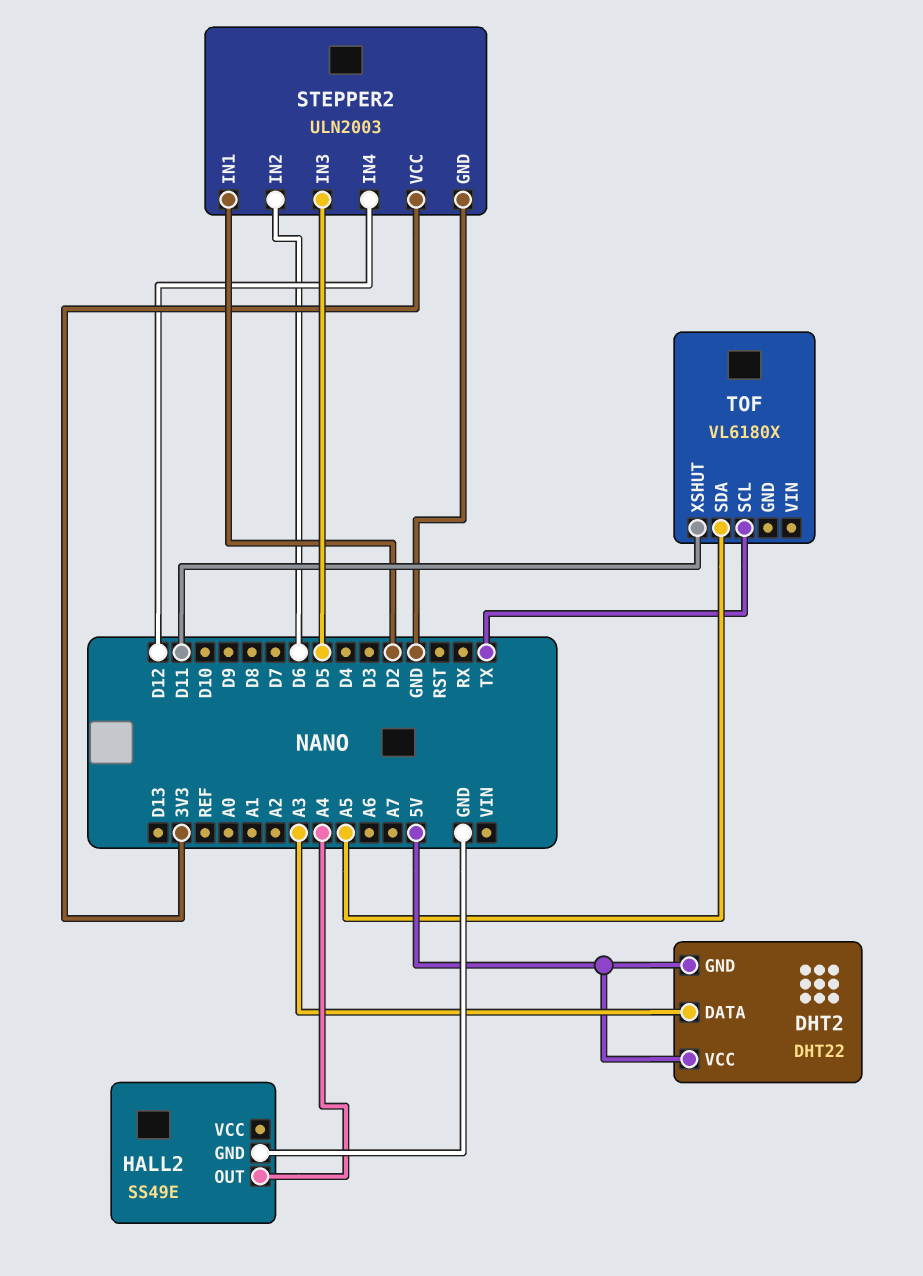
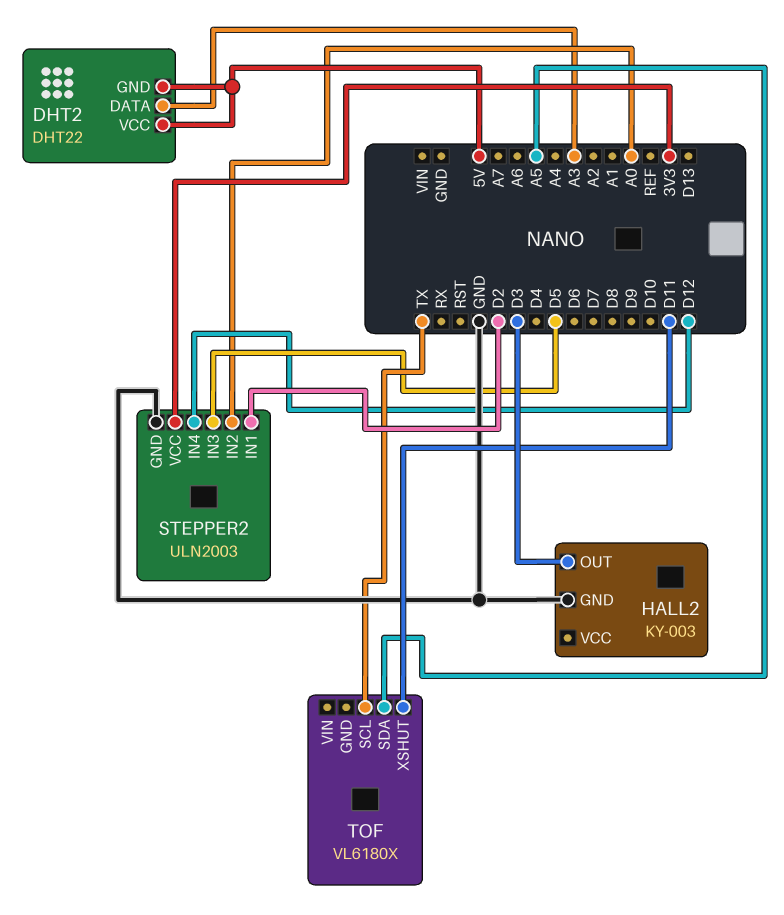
HALL2: SS49E -> KY-003
HALL2 pin OUT: A4 -> D3
STEPPER2 pin IN2: D6 -> A0

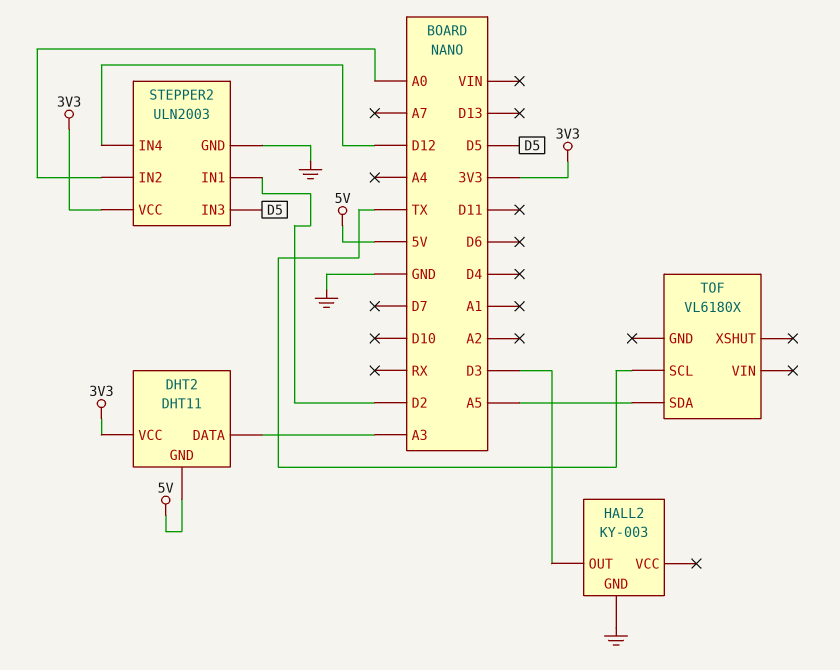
DHT2: DHT22 -> DHT11
DHT2 pin VCC: 5V -> 3V3
TOF pin XSHUT: D11 -> none

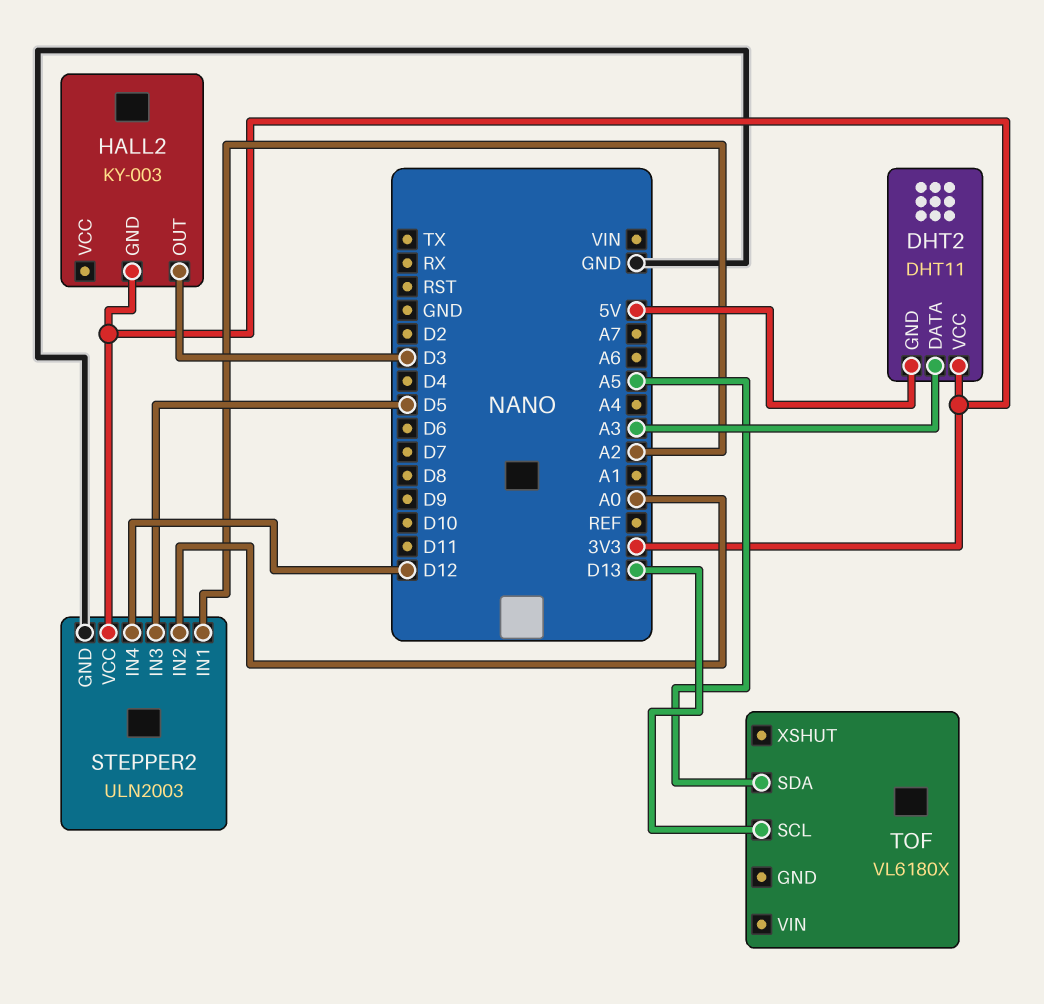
HALL2 pin GND: GND -> 3V3
STEPPER2 pin IN1: D2 -> A2
TOF pin SCL: TX -> D13

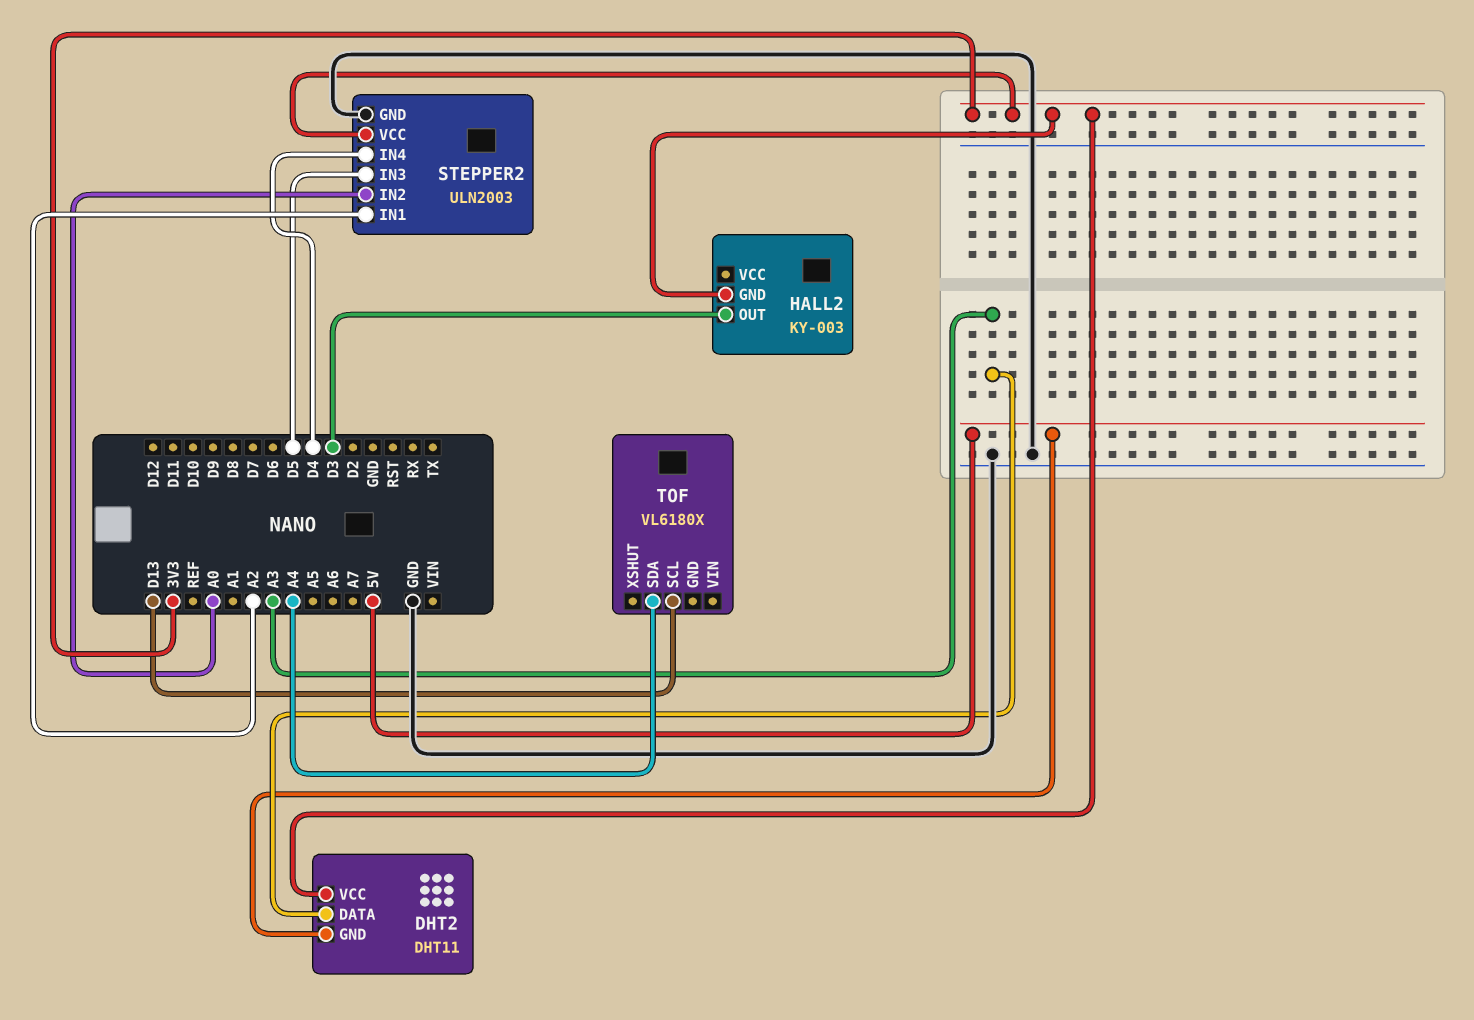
STEPPER2 pin IN4: D12 -> D4
TOF pin SDA: A5 -> A4

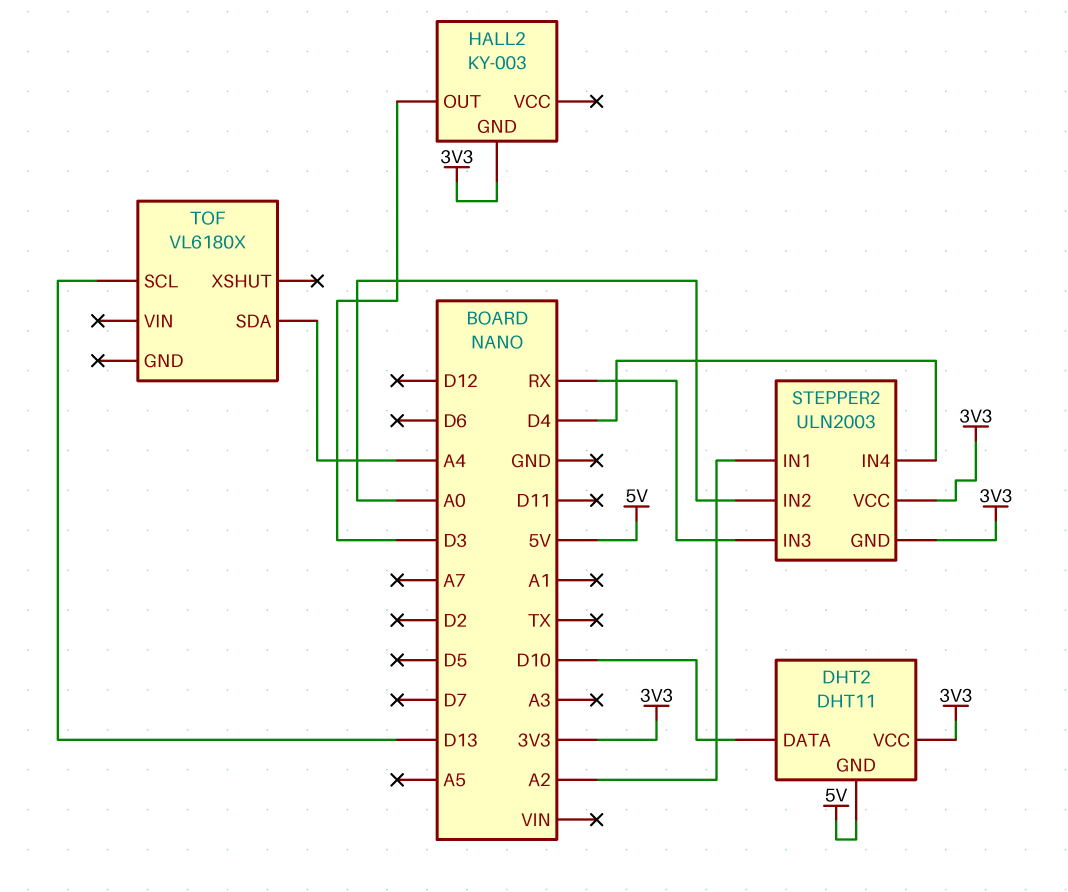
DHT2 pin DATA: A3 -> D10
STEPPER2 pin GND: GND -> 3V3
STEPPER2 pin IN3: D5 -> RX

